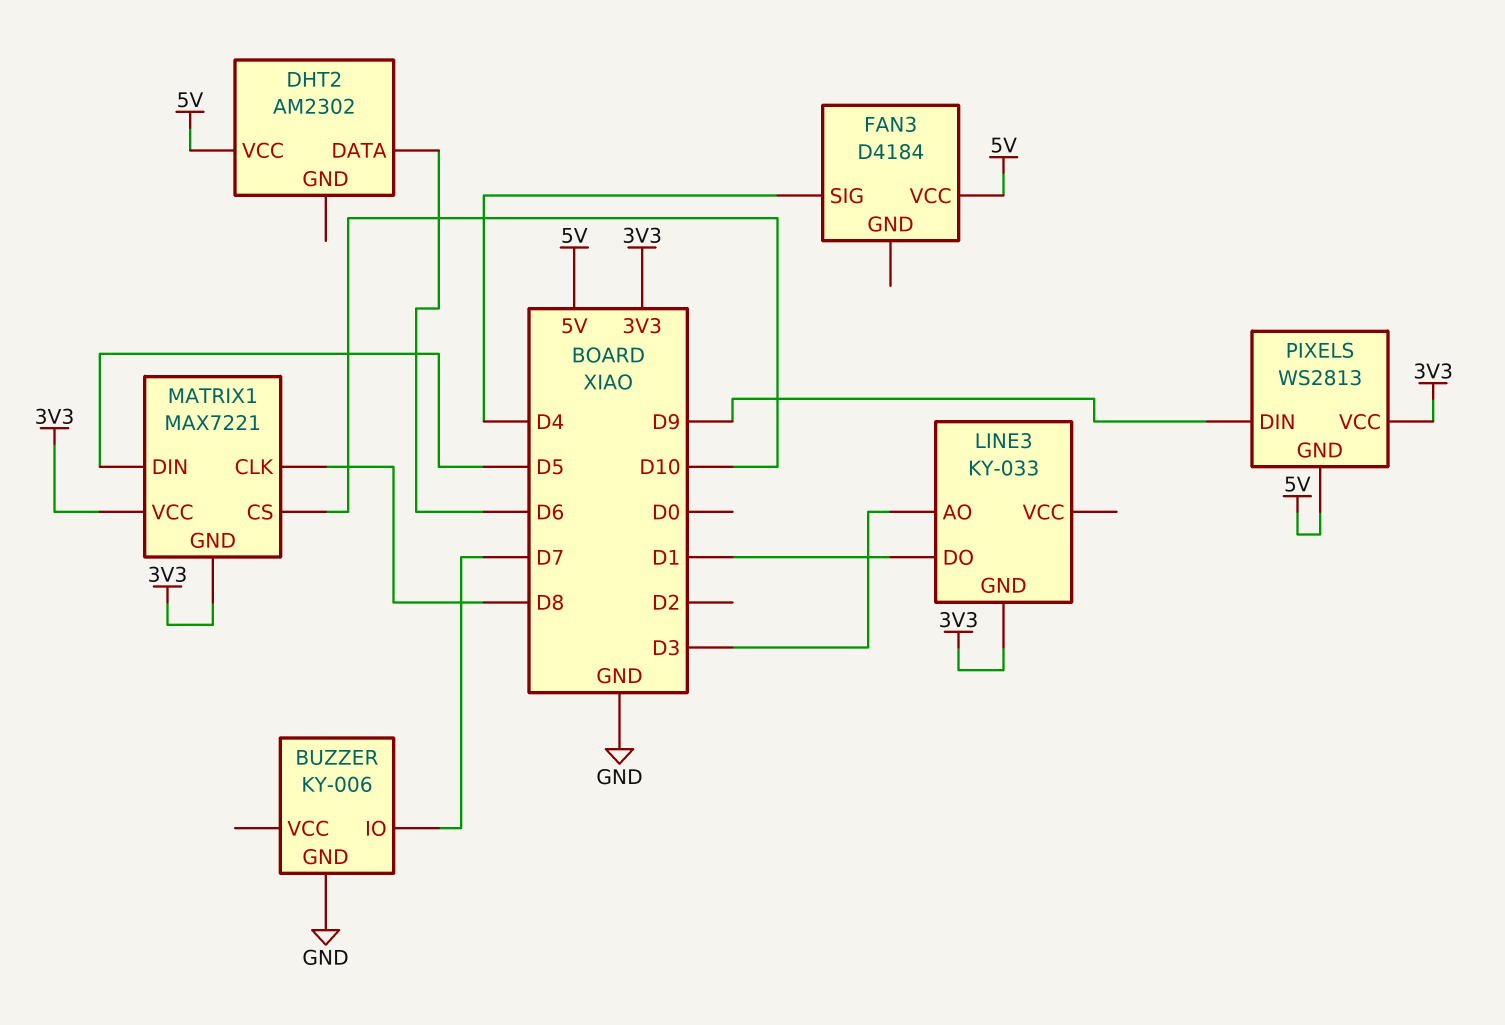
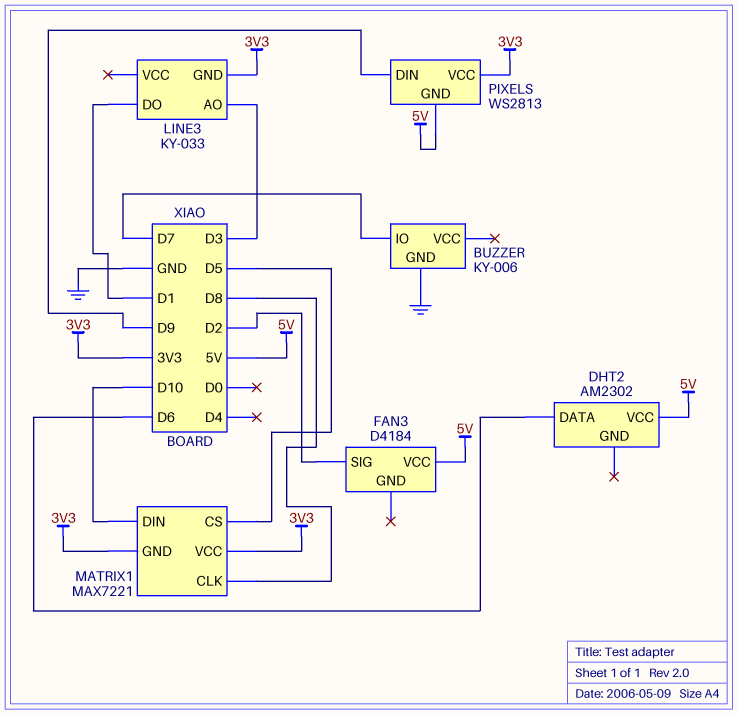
FAN3 pin SIG: D4 -> D2
MATRIX1 pin CS: D10 -> D5
MATRIX1 pin DIN: D5 -> D10

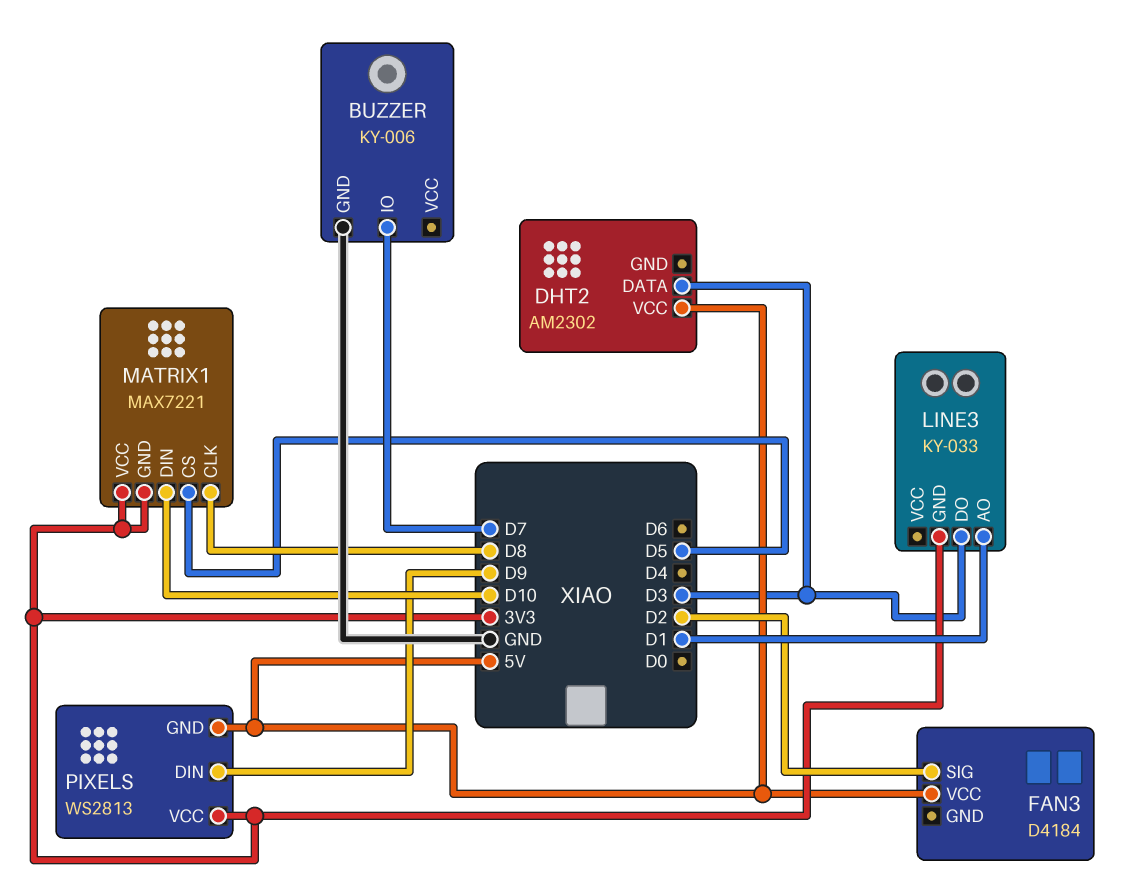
DHT2 pin DATA: D6 -> D3
LINE3 pin AO: D3 -> D1
LINE3 pin DO: D1 -> D3

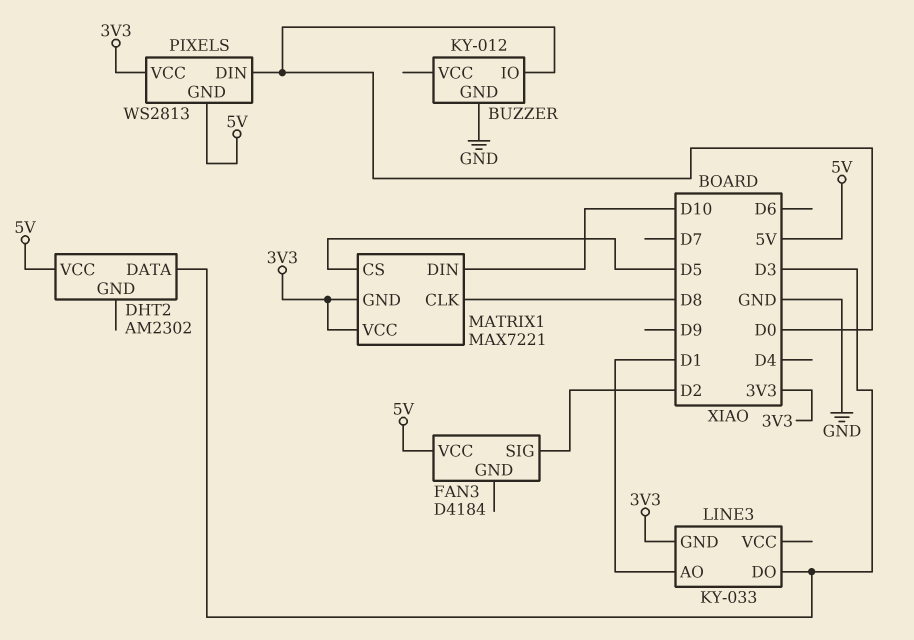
BUZZER: KY-006 -> KY-012
BUZZER pin IO: D7 -> D0
PIXELS pin DIN: D9 -> D0

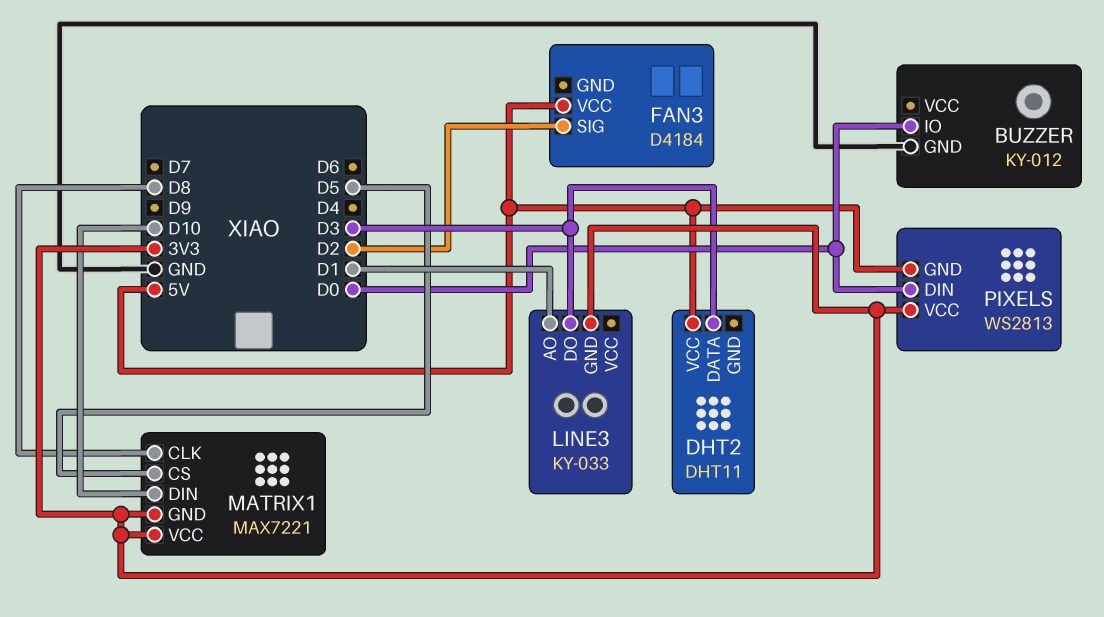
DHT2: AM2302 -> DHT11

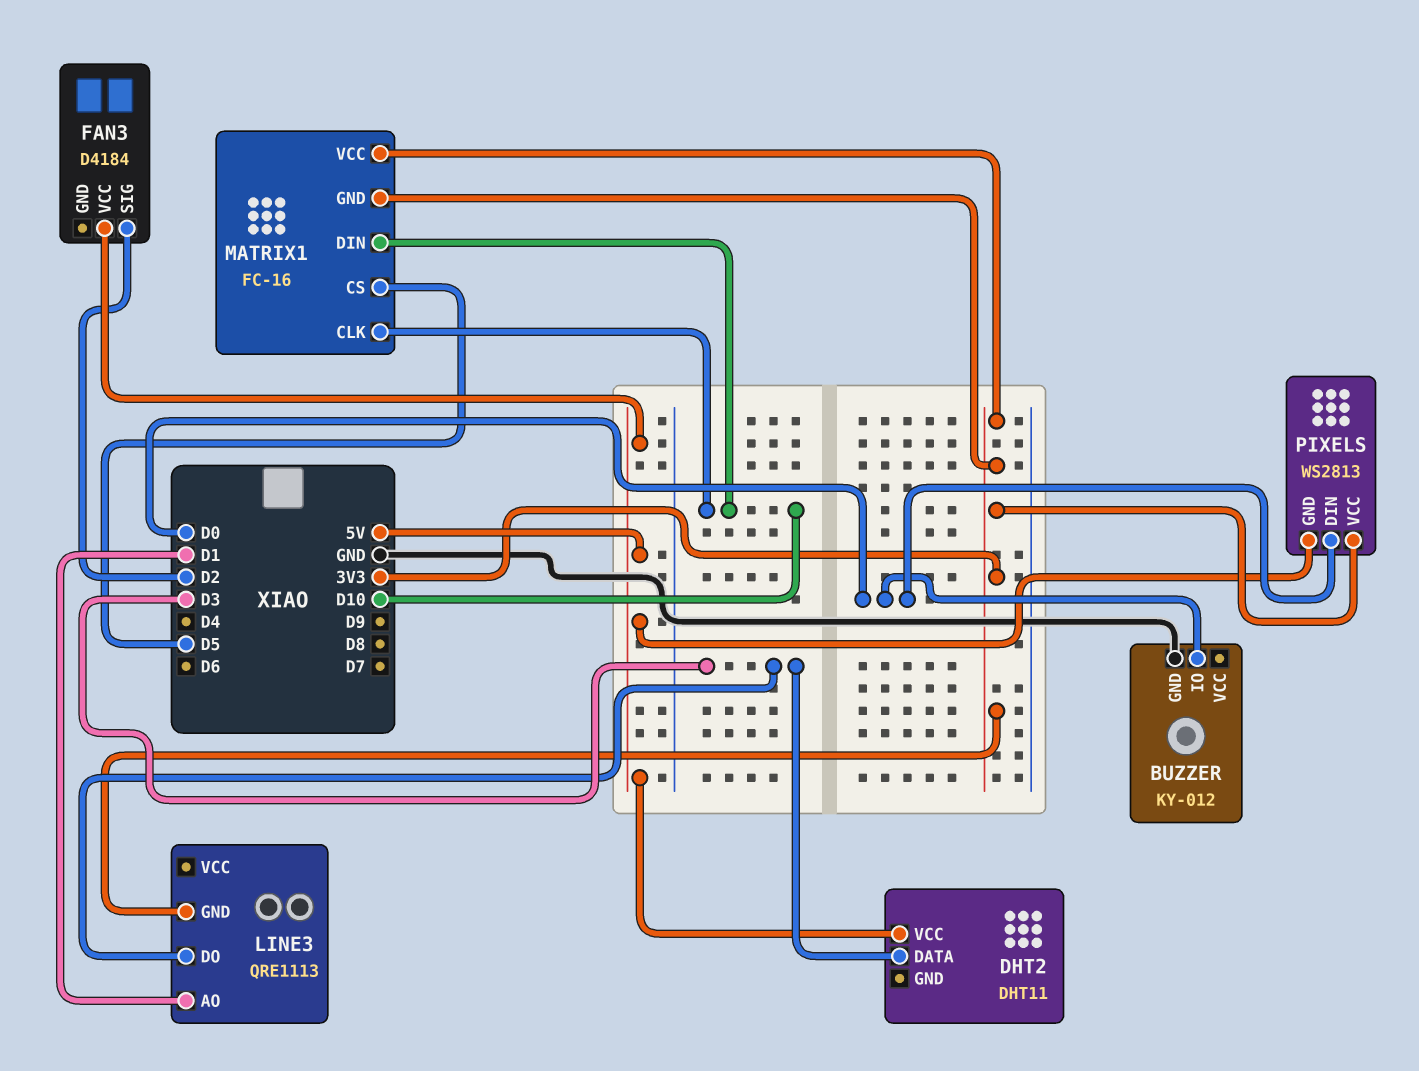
LINE3: KY-033 -> QRE1113
MATRIX1: MAX7221 -> FC-16
MATRIX1 pin CLK: D8 -> D10

